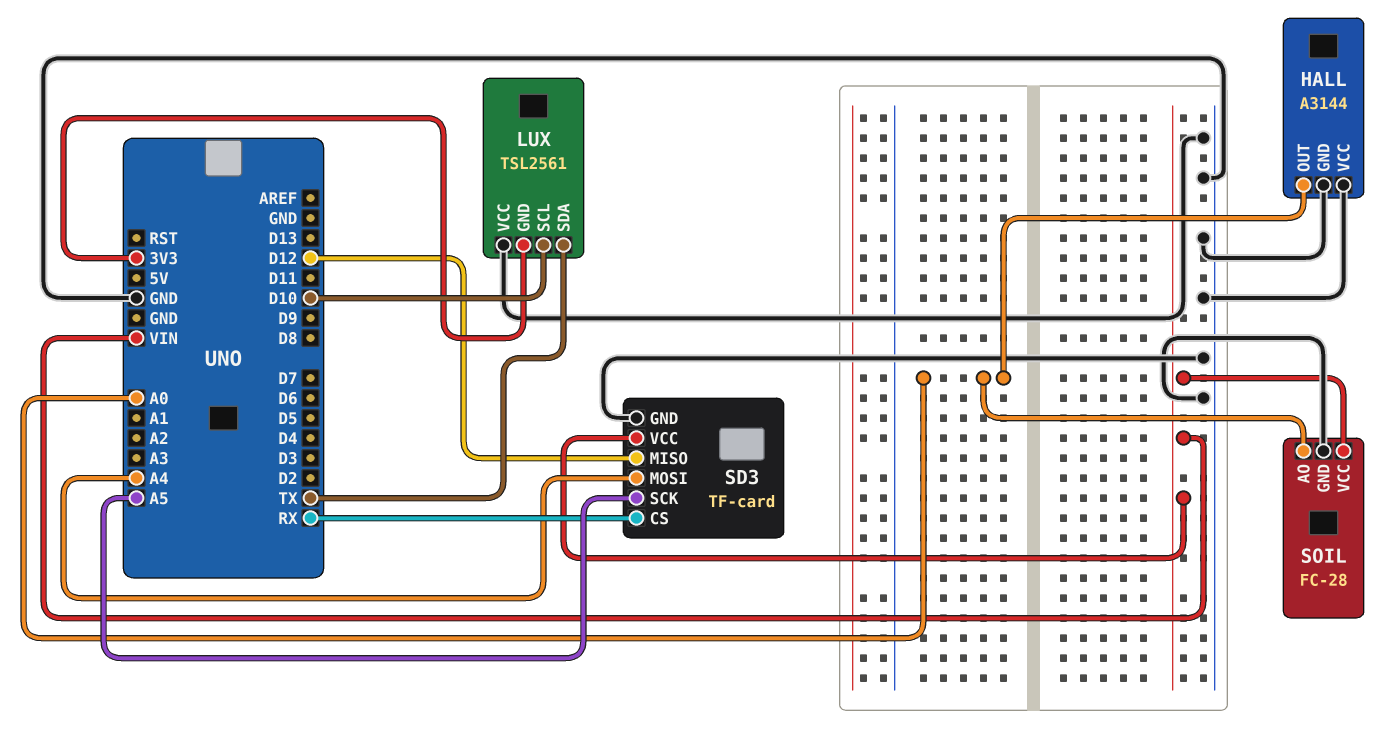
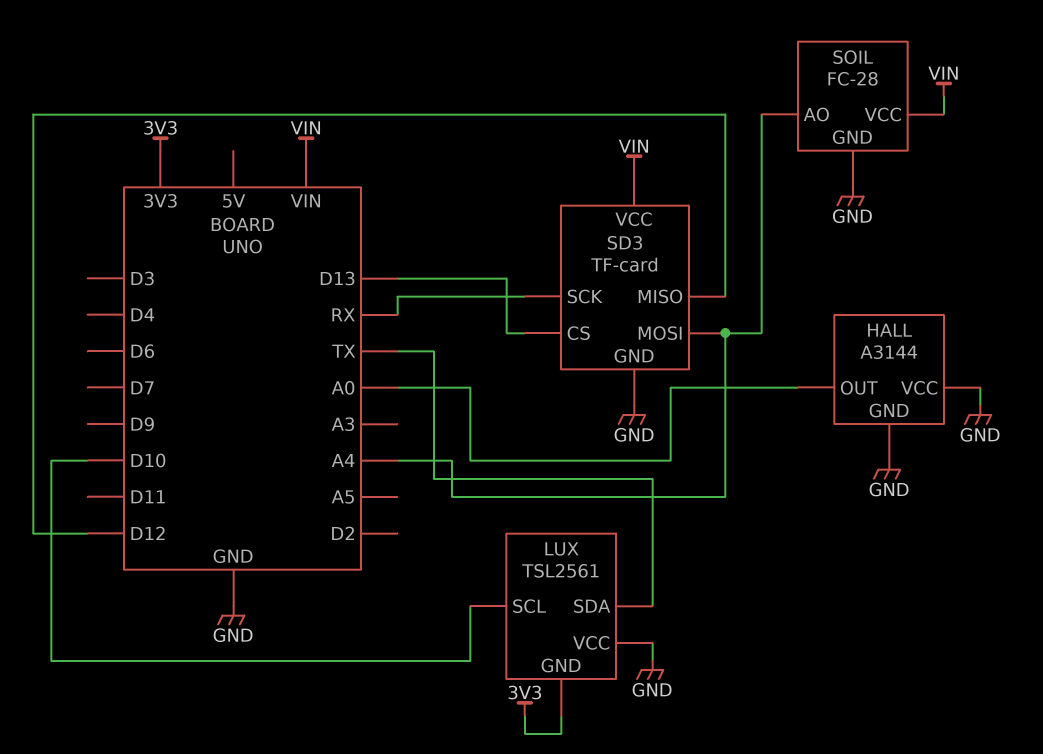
SD3 pin CS: RX -> D13
SD3 pin SCK: A5 -> RX
SOIL pin AO: A0 -> A4

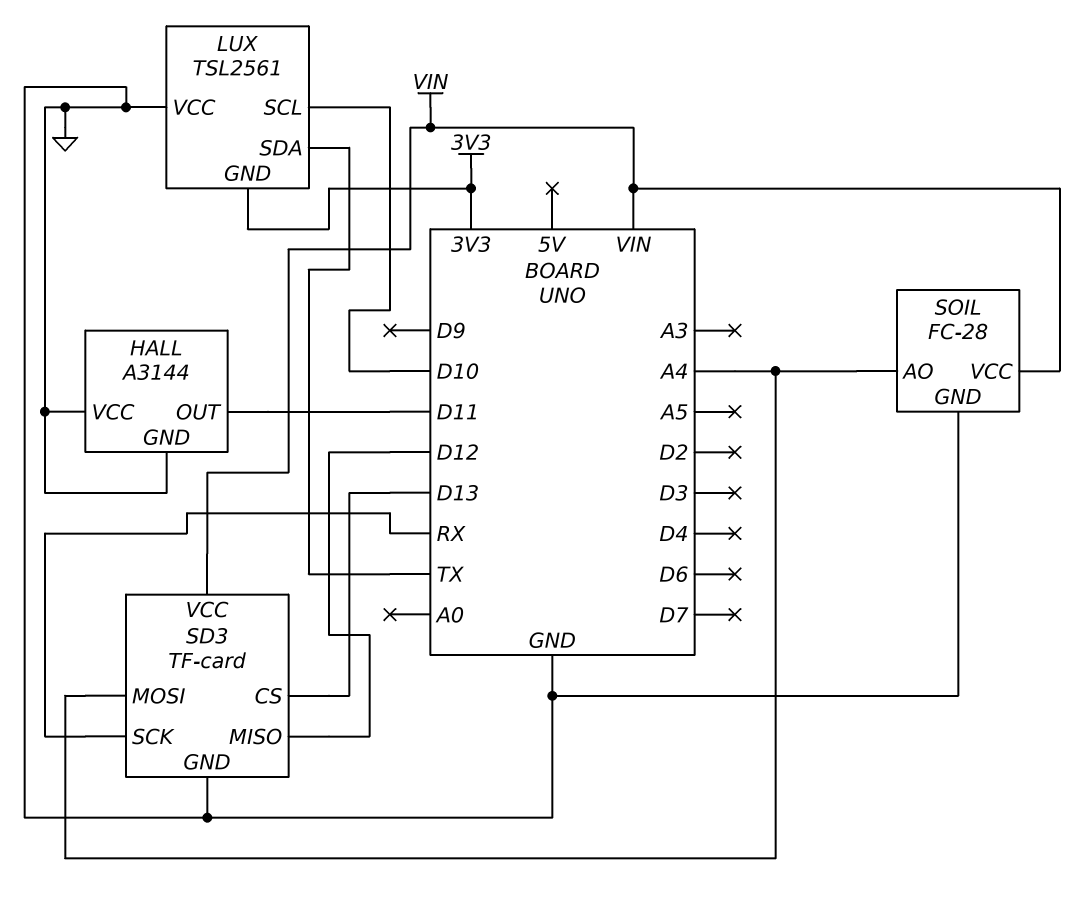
HALL pin OUT: A0 -> D11

